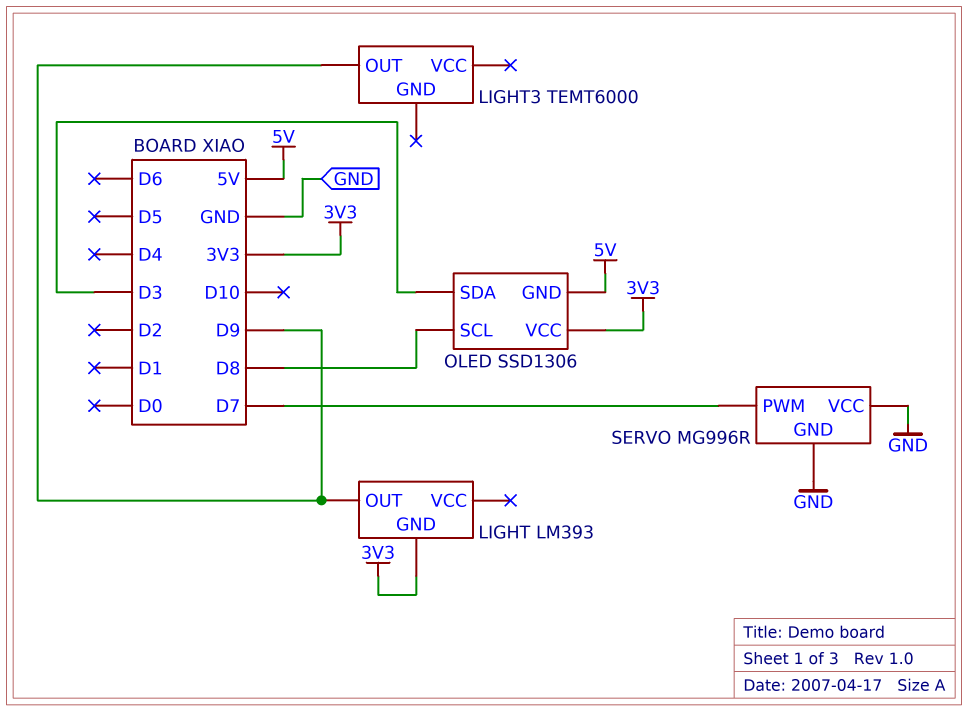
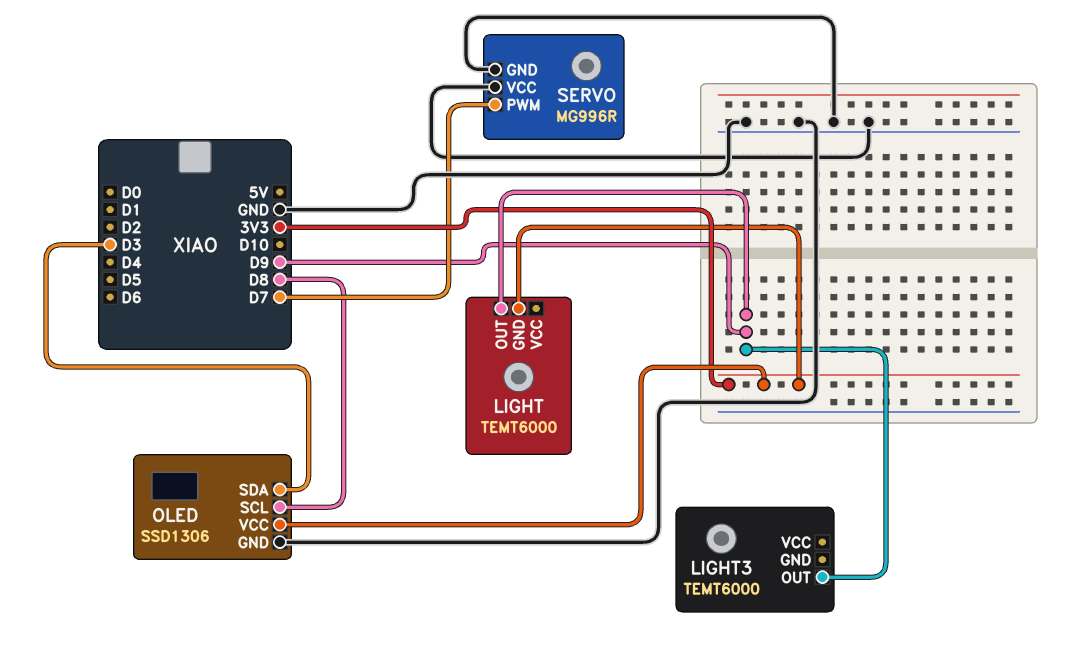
LIGHT: LM393 -> TEMT6000
OLED pin GND: 5V -> GND

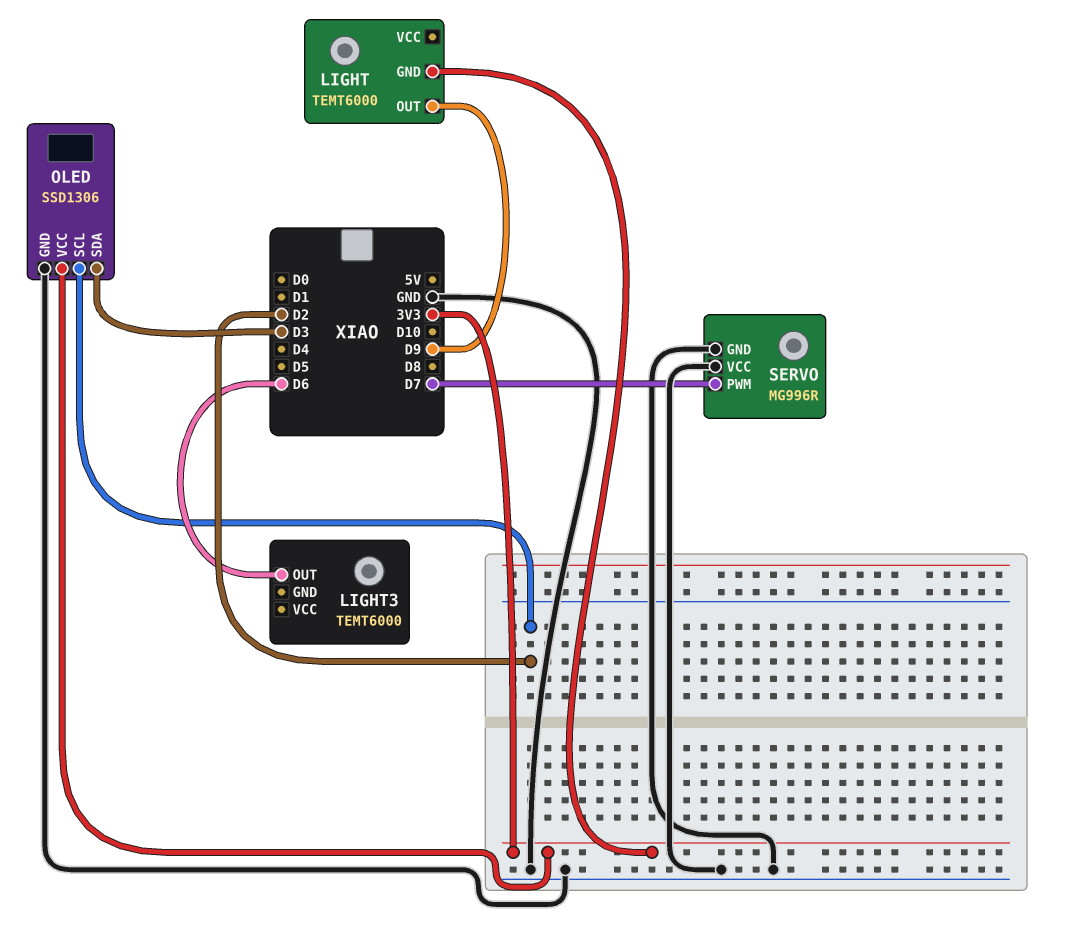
LIGHT3 pin OUT: D9 -> D6
OLED pin SCL: D8 -> D2

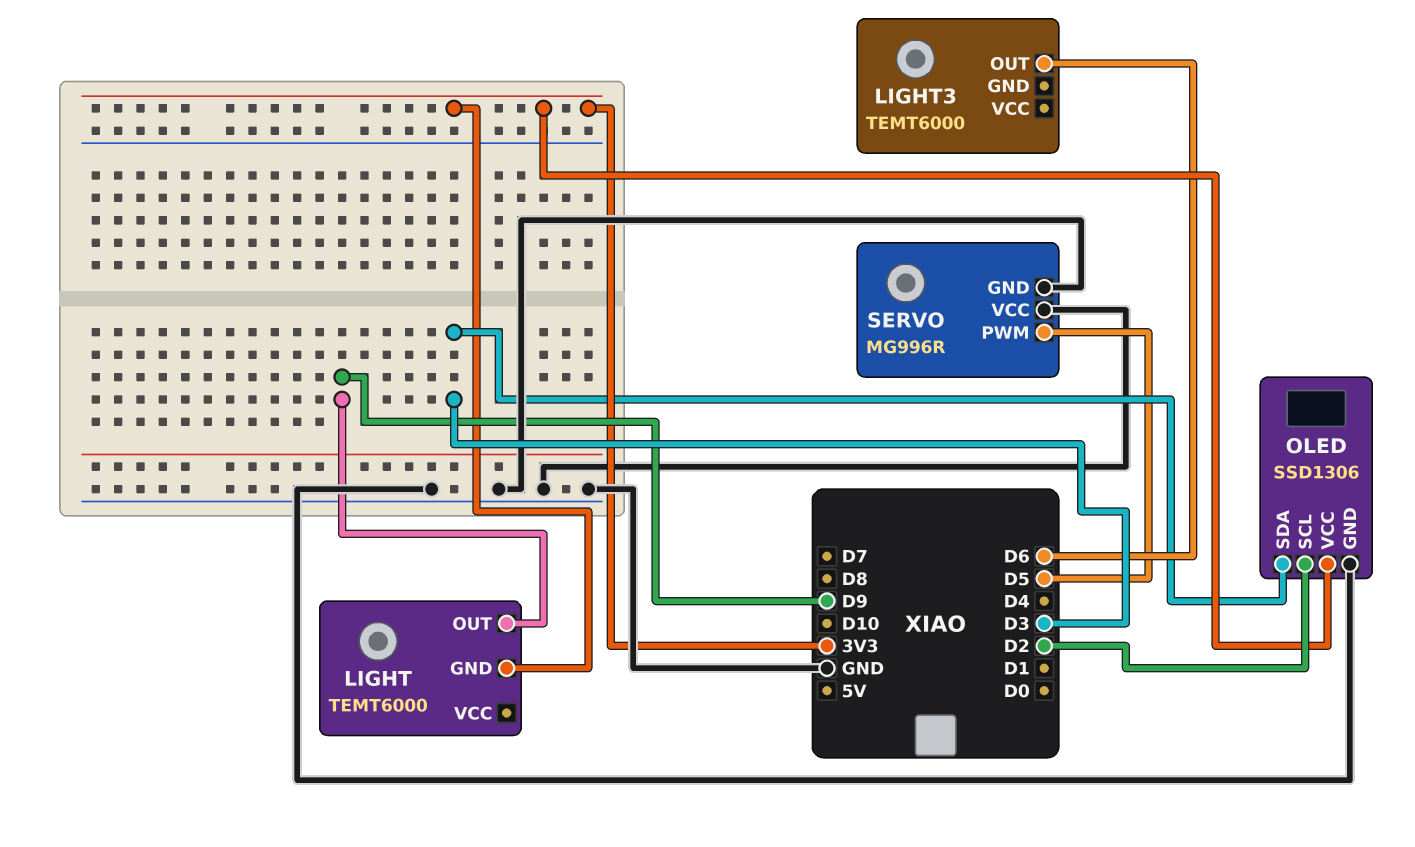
SERVO pin PWM: D7 -> D5

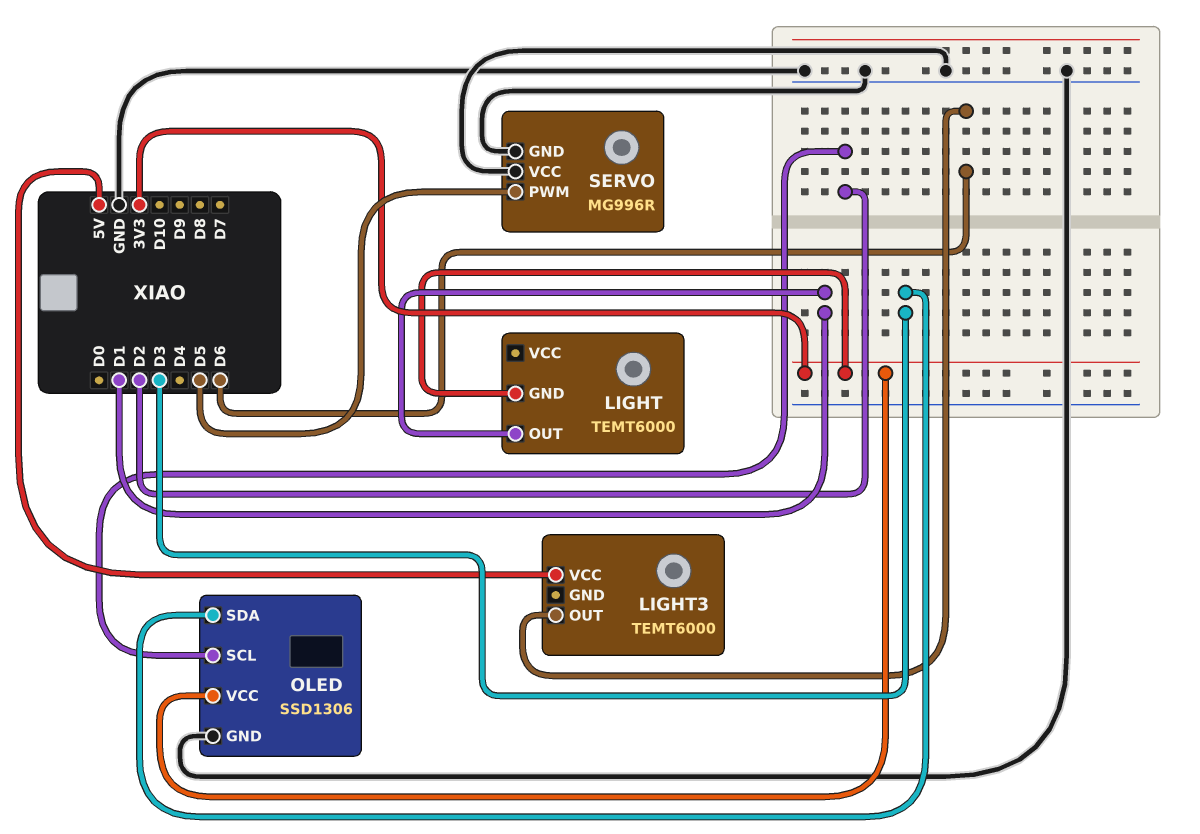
LIGHT pin OUT: D9 -> D1
LIGHT3 pin VCC: none -> 5V

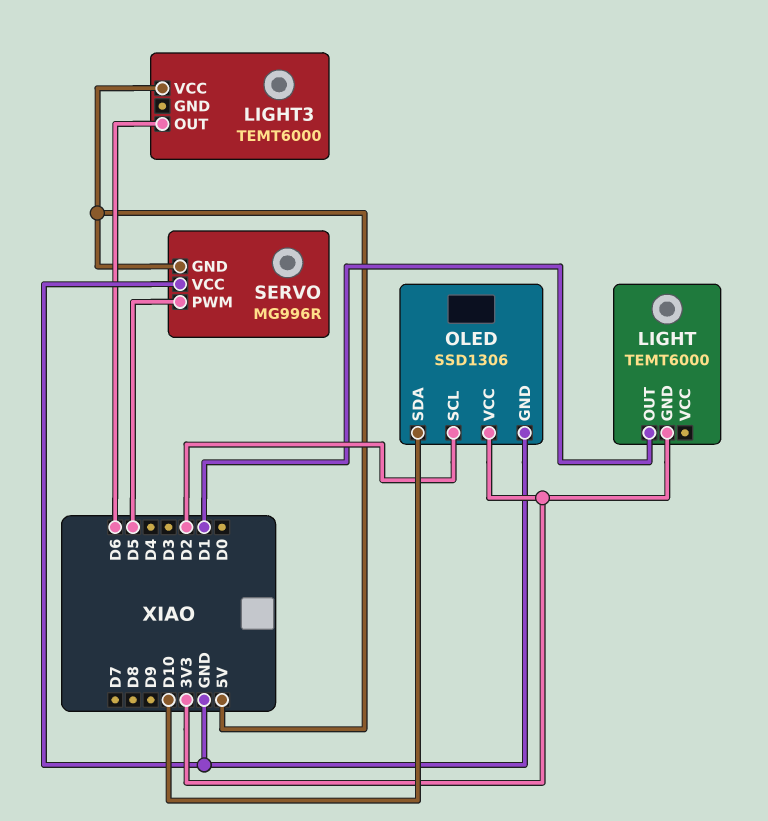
OLED pin SDA: D3 -> D10
SERVO pin GND: GND -> 5V

